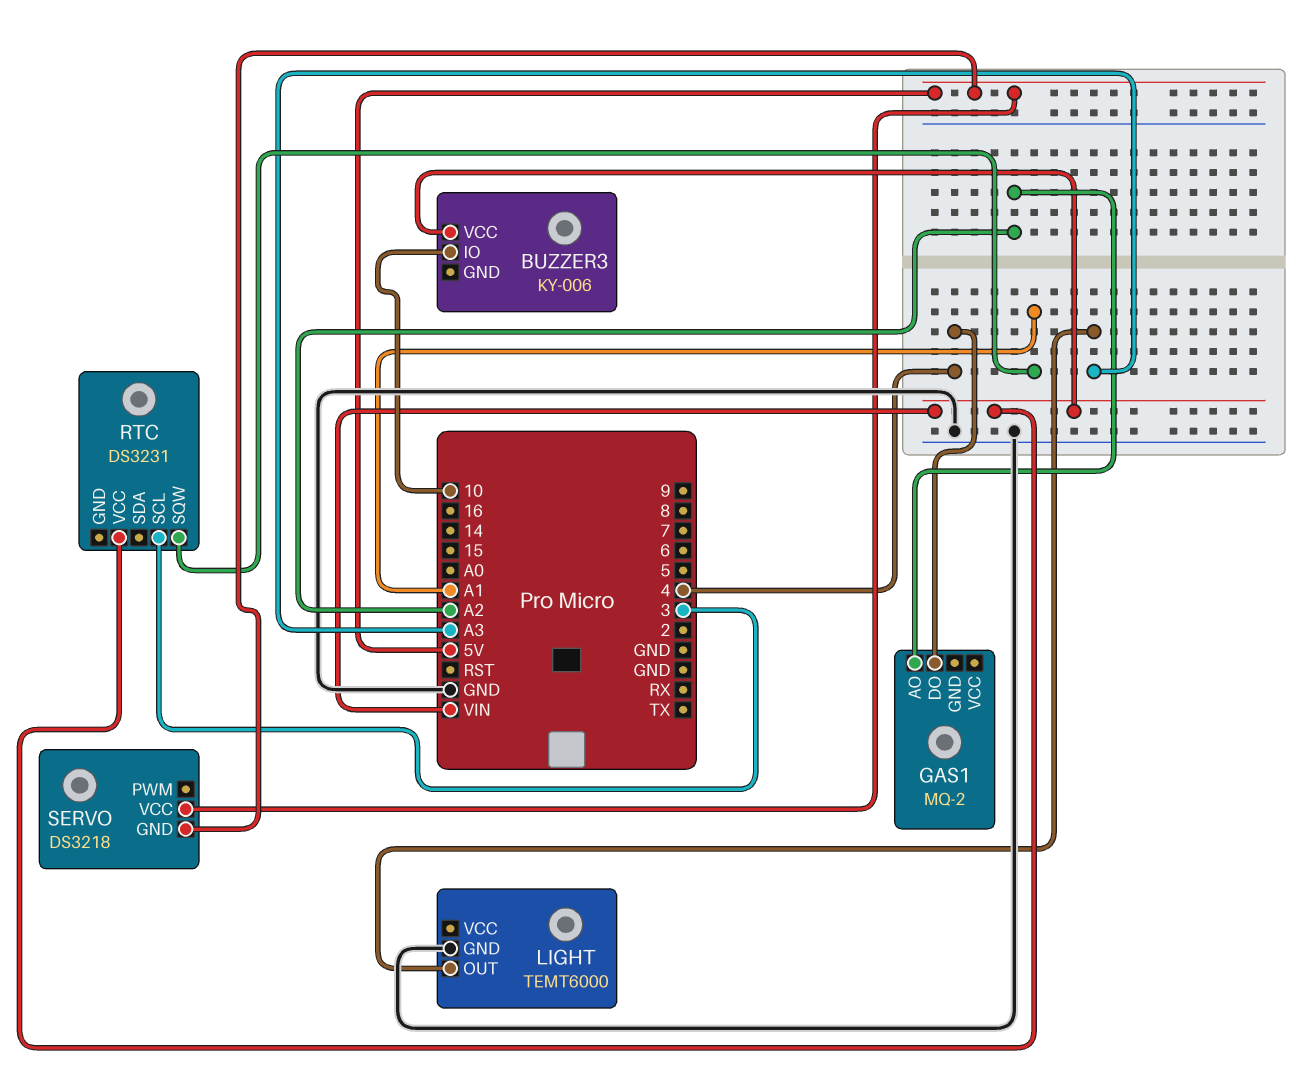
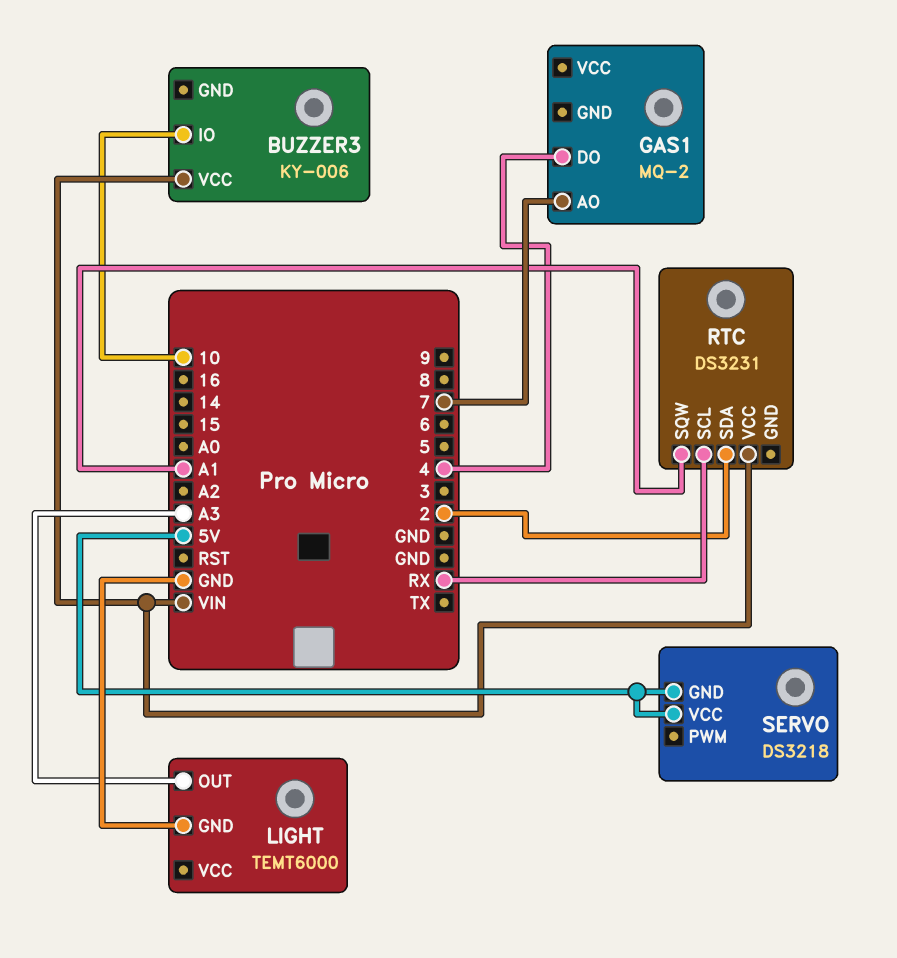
GAS1 pin AO: A2 -> 7
RTC pin SCL: 3 -> RX
RTC pin SDA: none -> 2

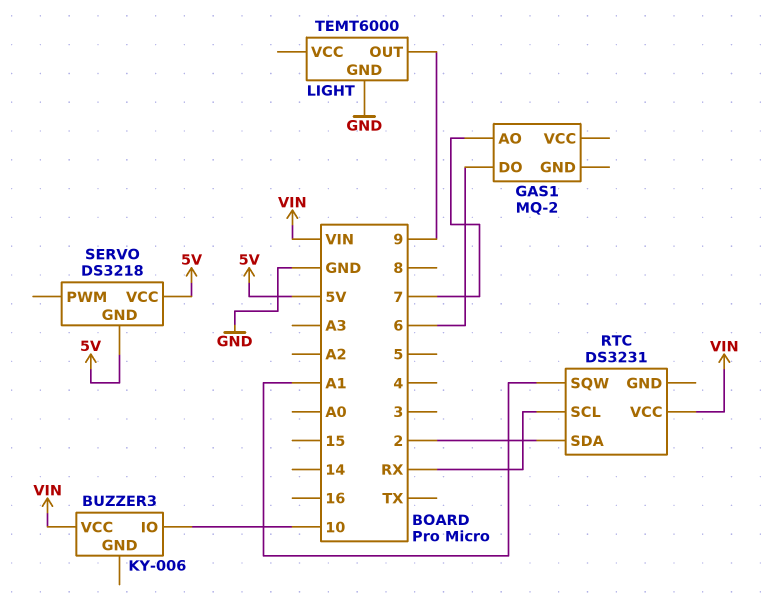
GAS1 pin DO: 4 -> 6
LIGHT pin OUT: A3 -> 9

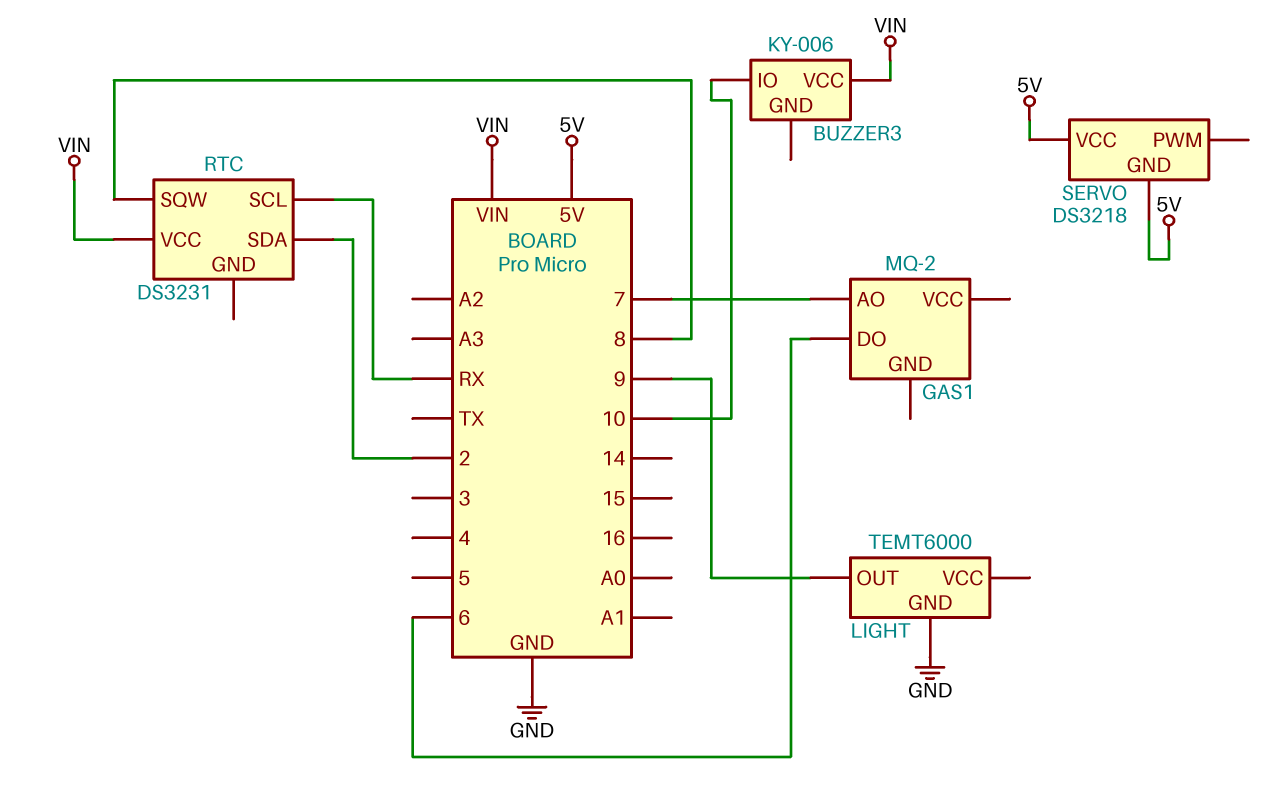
RTC pin SQW: A1 -> 8

